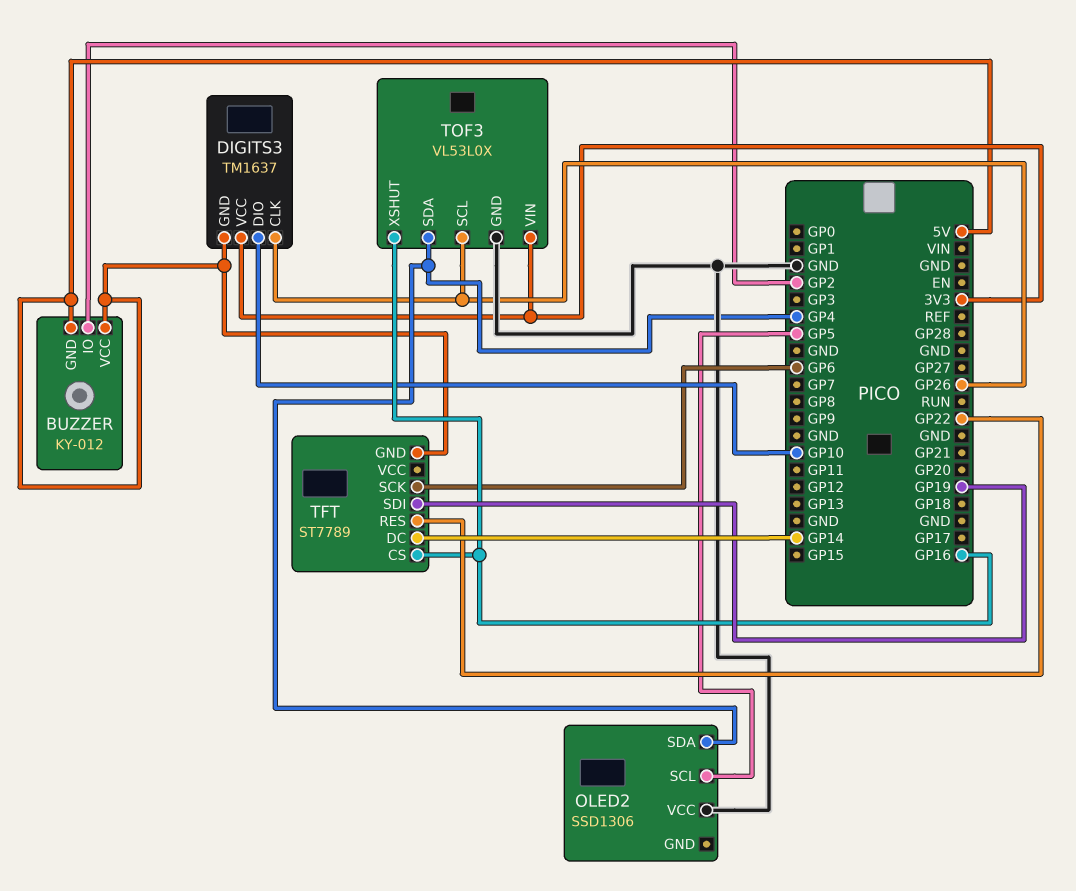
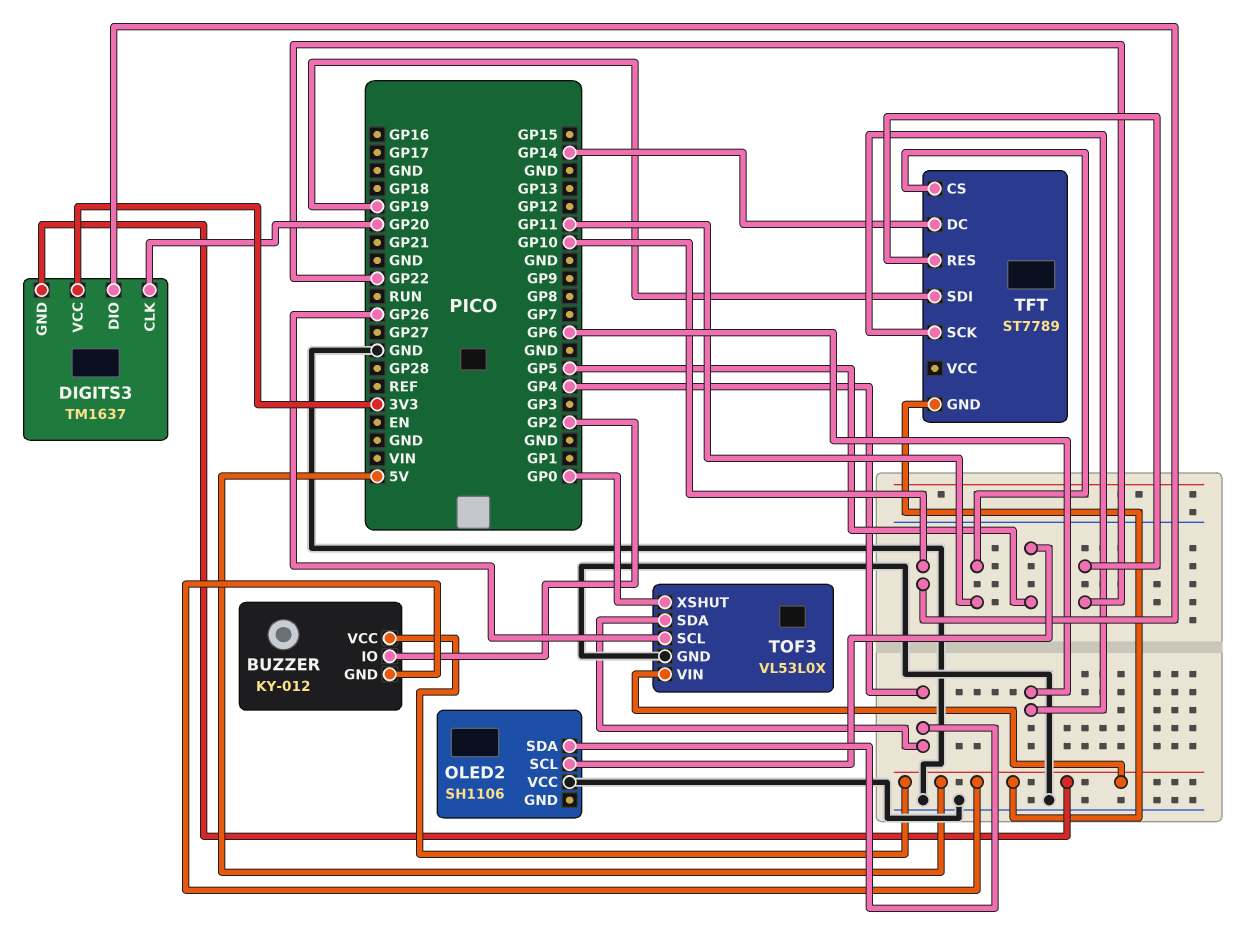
DIGITS3 pin CLK: GP26 -> GP20
OLED2: SSD1306 -> SH1106
TFT pin CS: GP16 -> GP11
TOF3 pin VIN: 3V3 -> 5V
TOF3 pin XSHUT: GP16 -> GP0

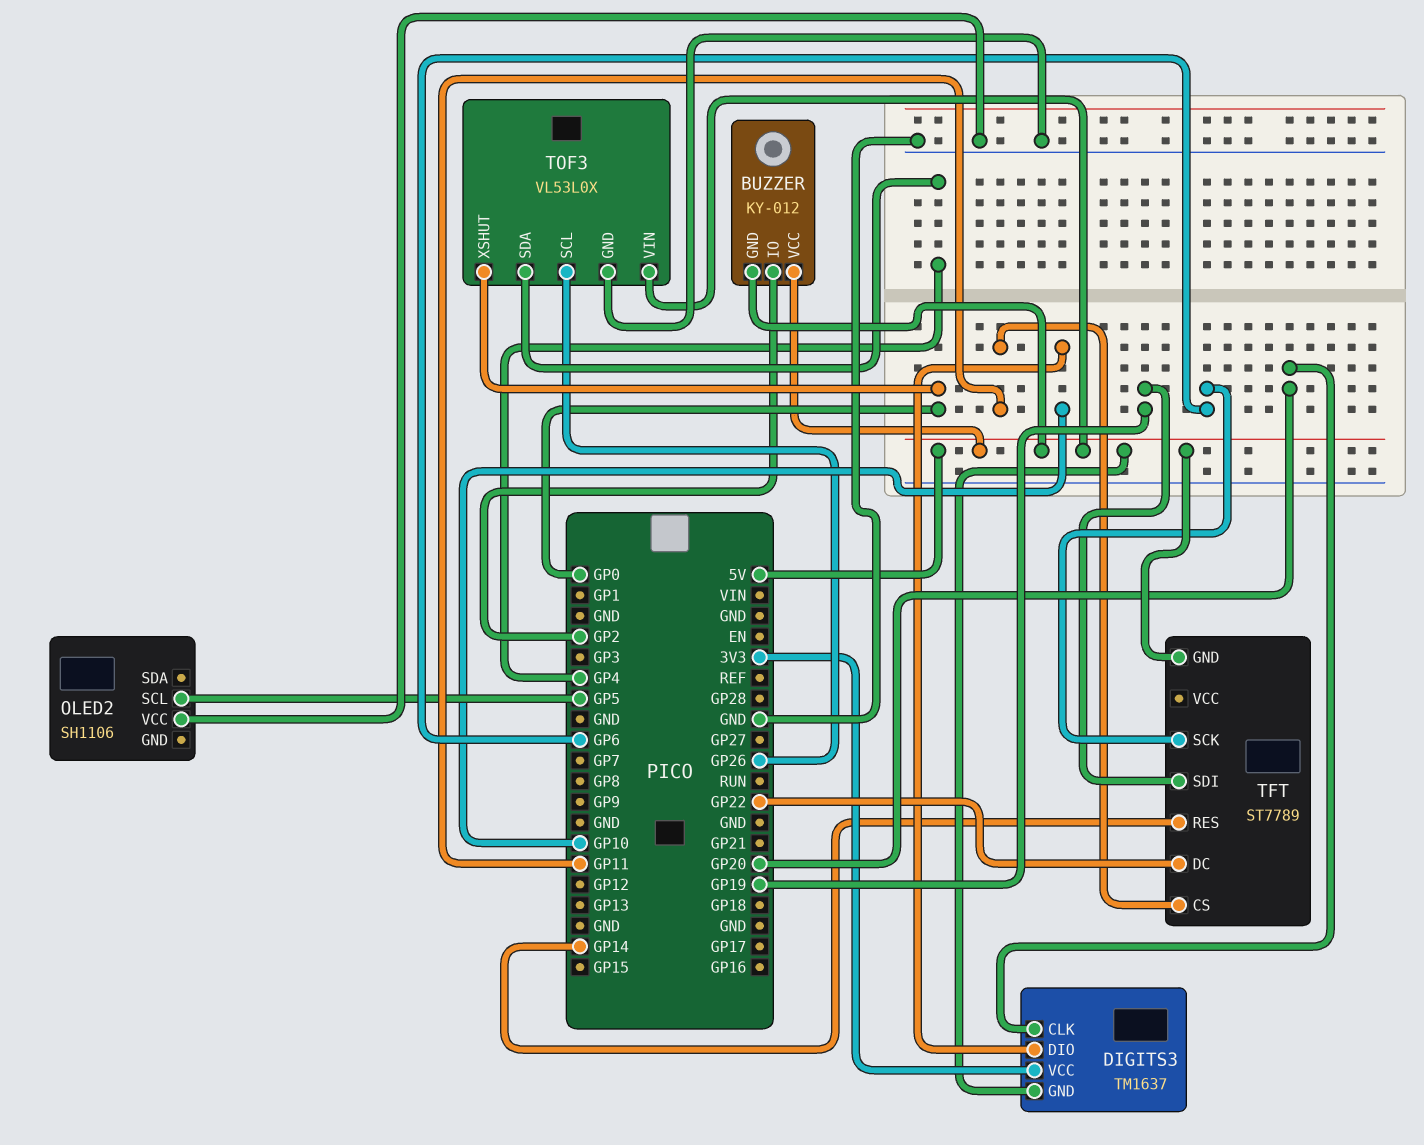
OLED2 pin SDA: GP4 -> none
TFT pin DC: GP14 -> GP22
TFT pin RES: GP22 -> GP14

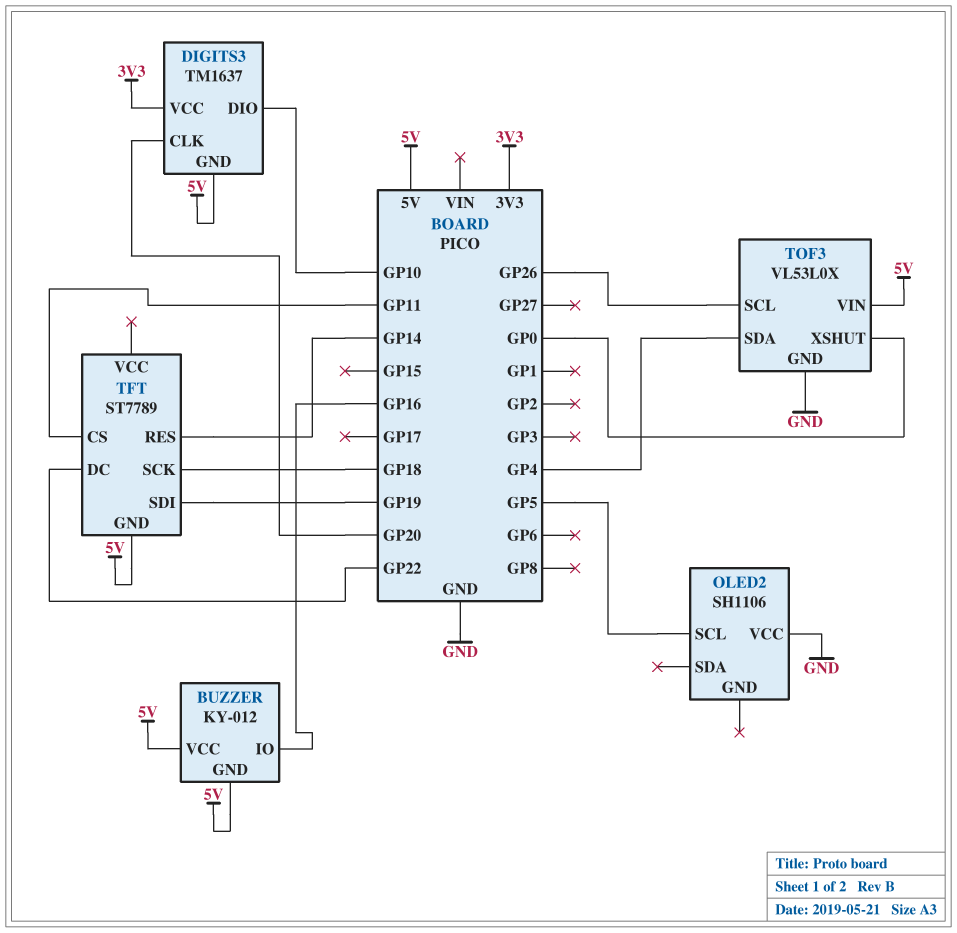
BUZZER pin IO: GP2 -> GP16
TFT pin SCK: GP6 -> GP18

